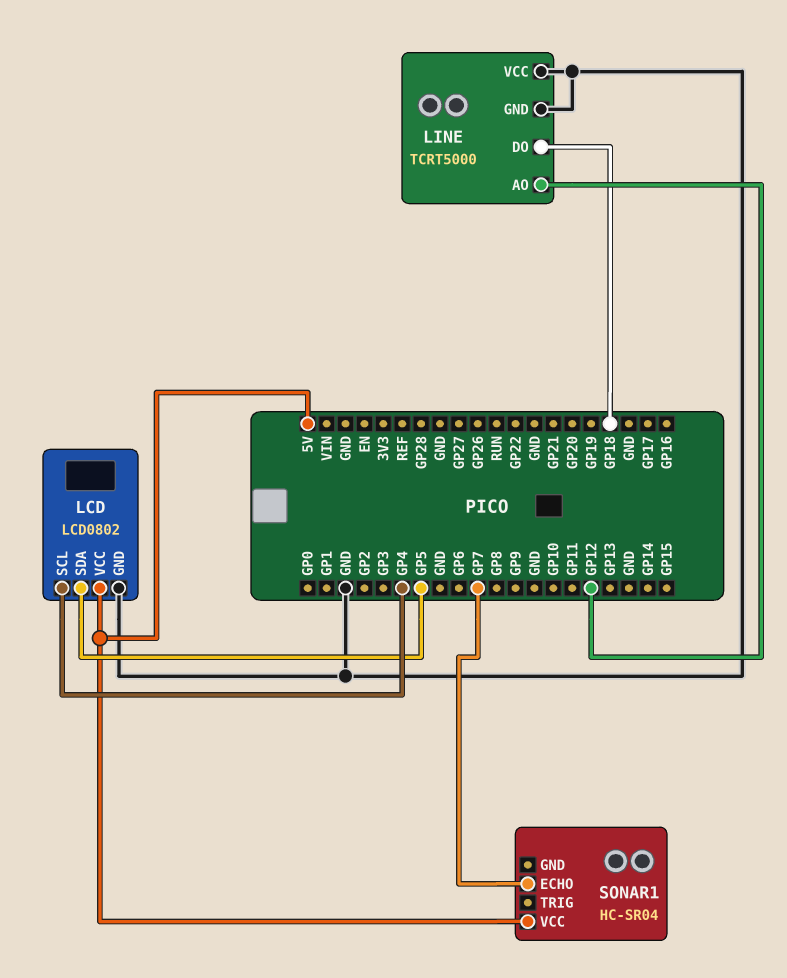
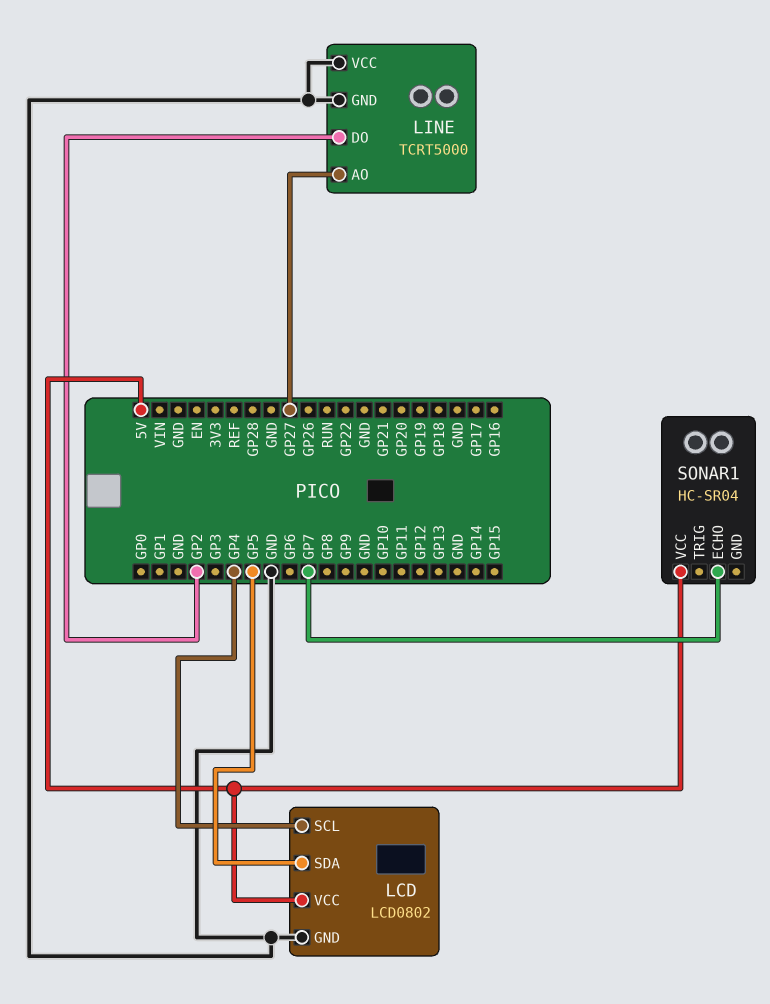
LINE pin AO: GP12 -> GP27
LINE pin DO: GP18 -> GP2

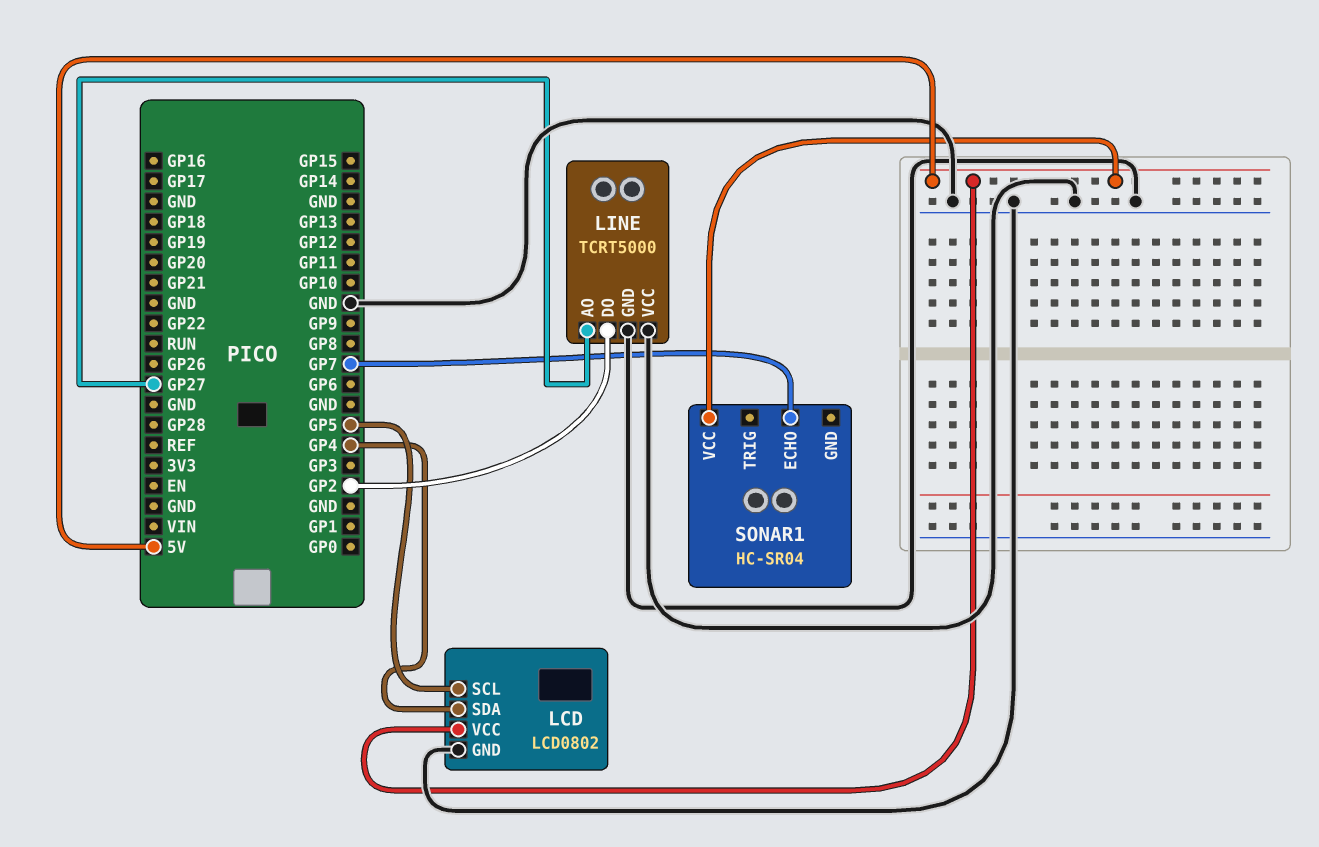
LCD pin SCL: GP4 -> GP5
LCD pin SDA: GP5 -> GP4

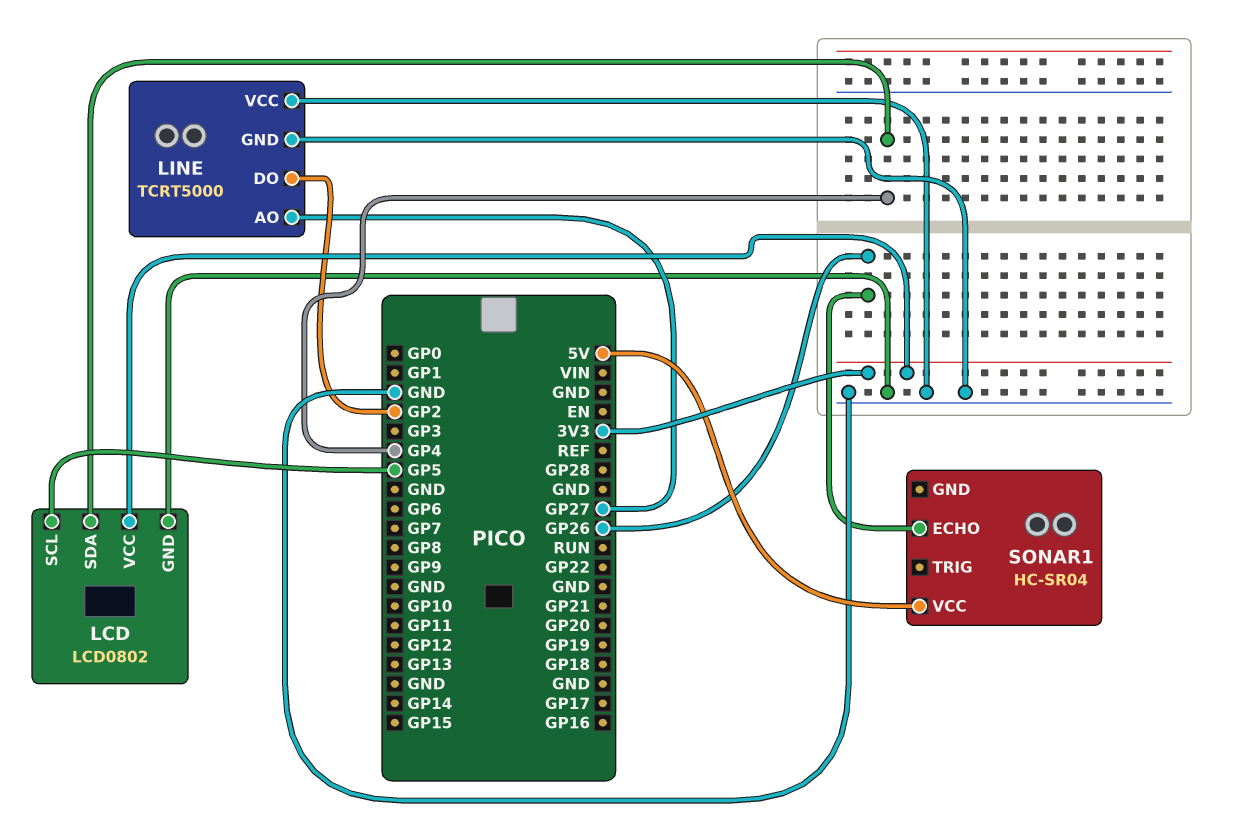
LCD pin VCC: 5V -> 3V3
SONAR1 pin ECHO: GP7 -> GP26

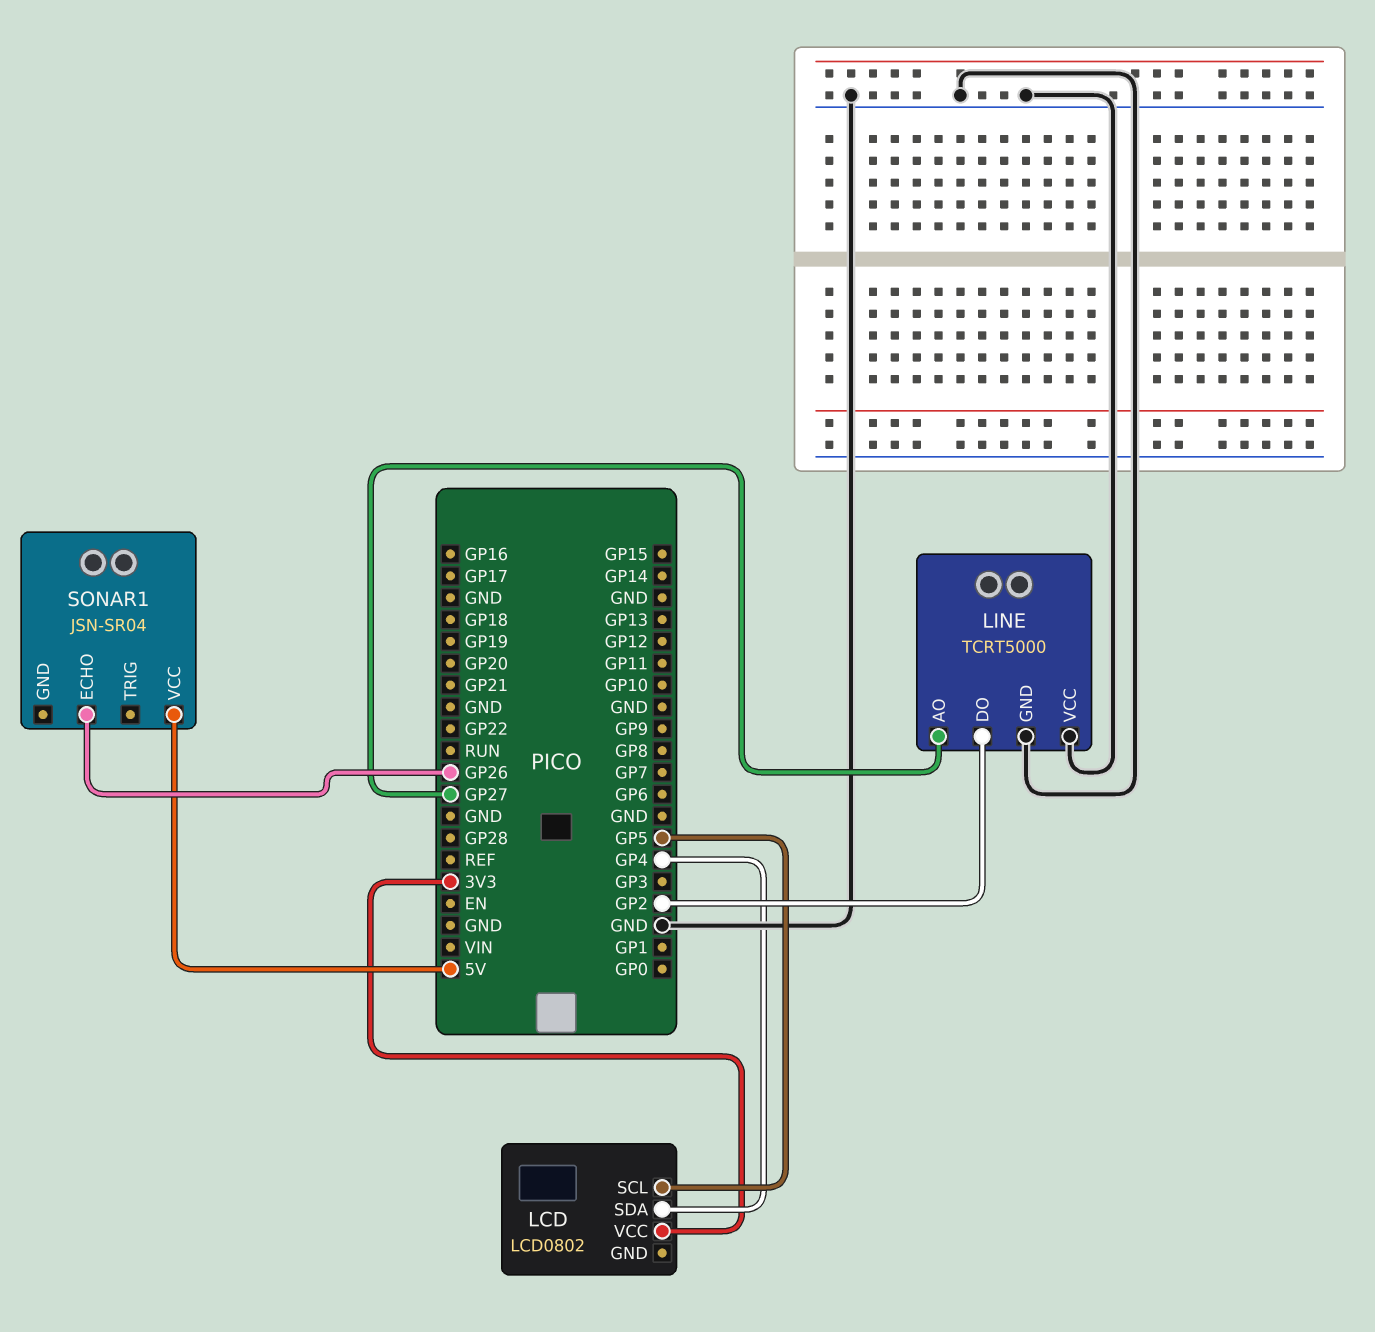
LCD pin GND: GND -> none
SONAR1: HC-SR04 -> JSN-SR04

